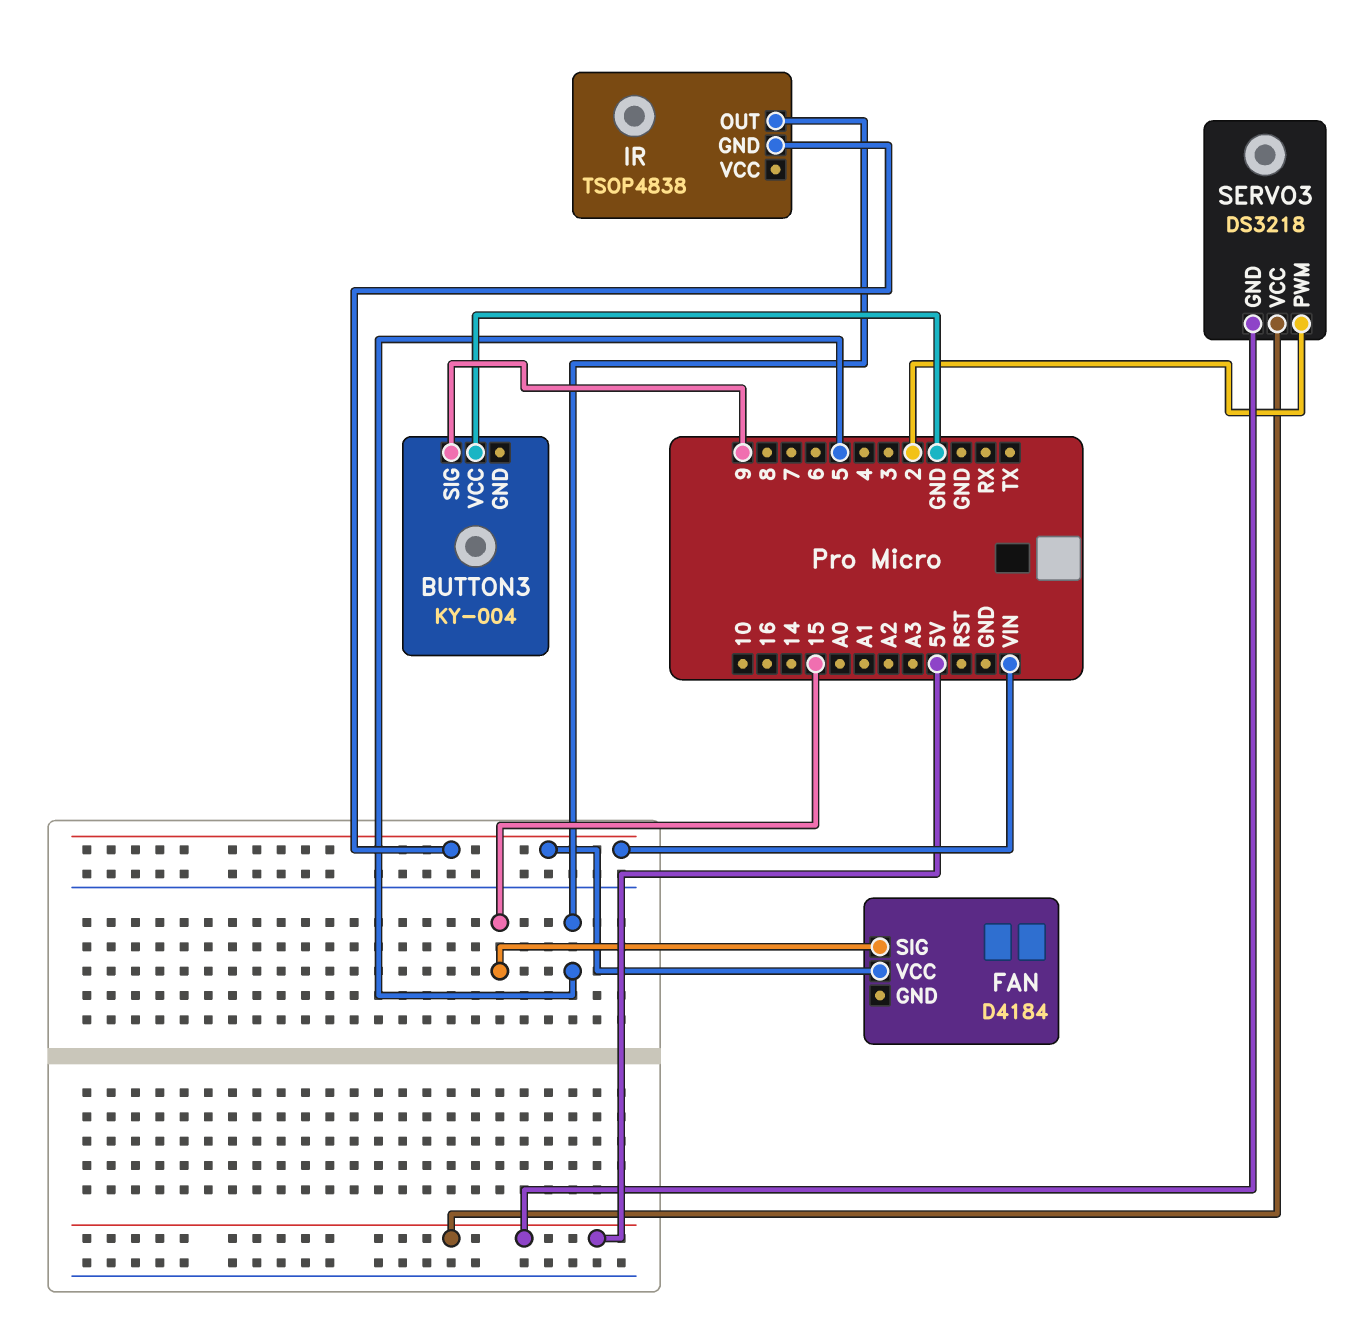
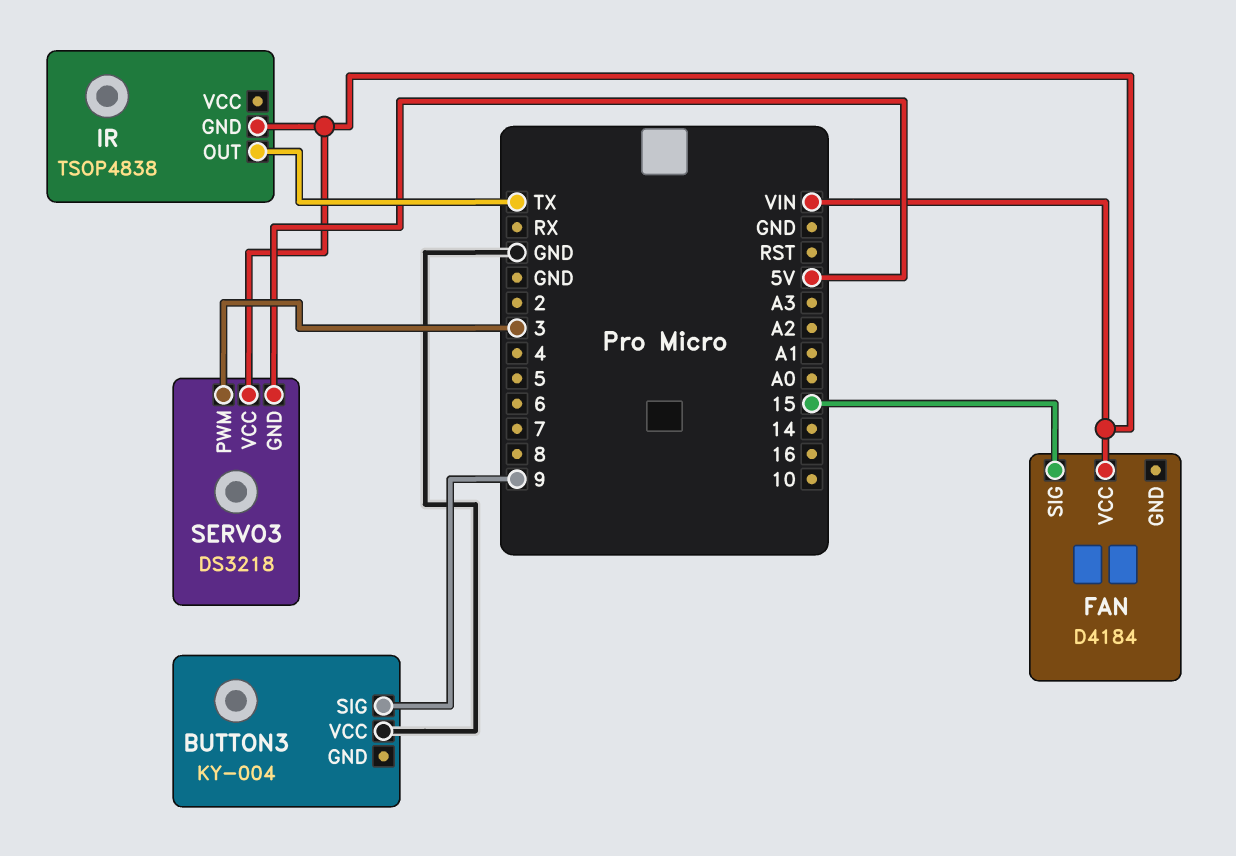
IR pin OUT: 5 -> TX
SERVO3 pin PWM: 2 -> 3
SERVO3 pin VCC: 5V -> VIN

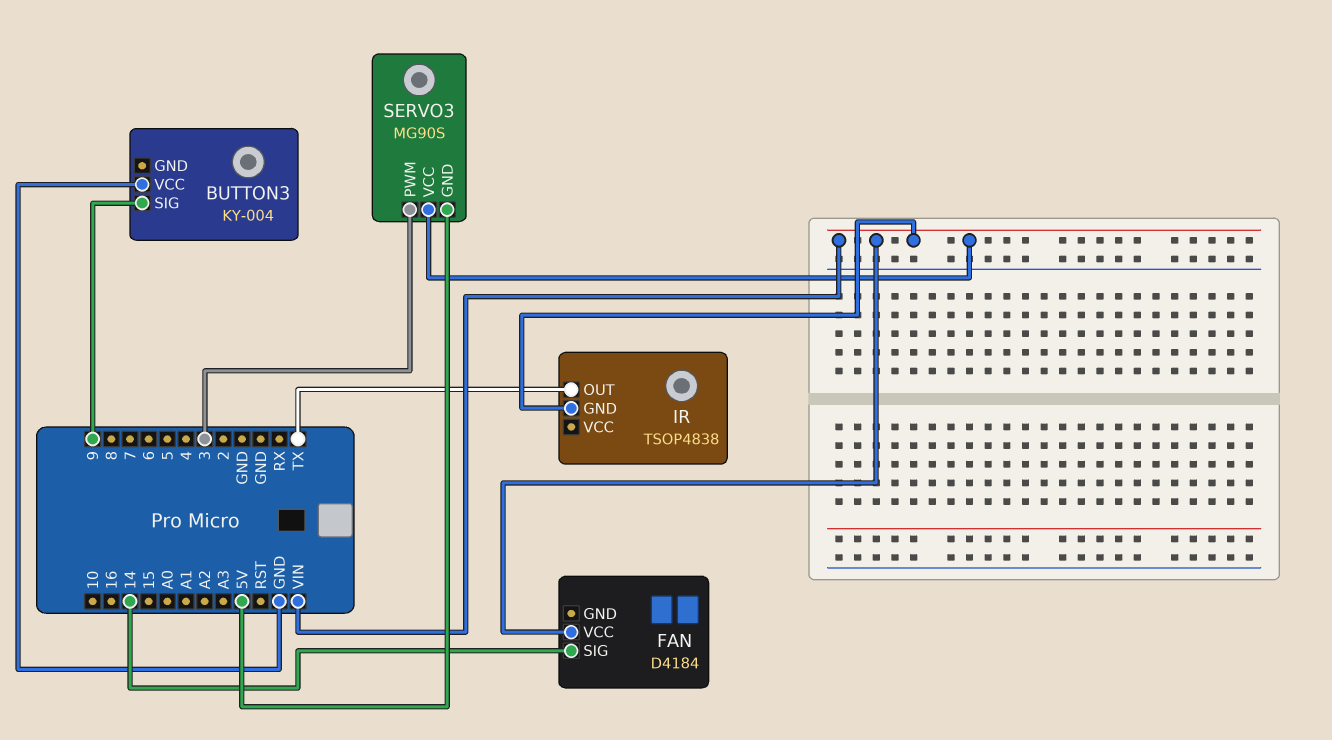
FAN pin SIG: 15 -> 14
SERVO3: DS3218 -> MG90S

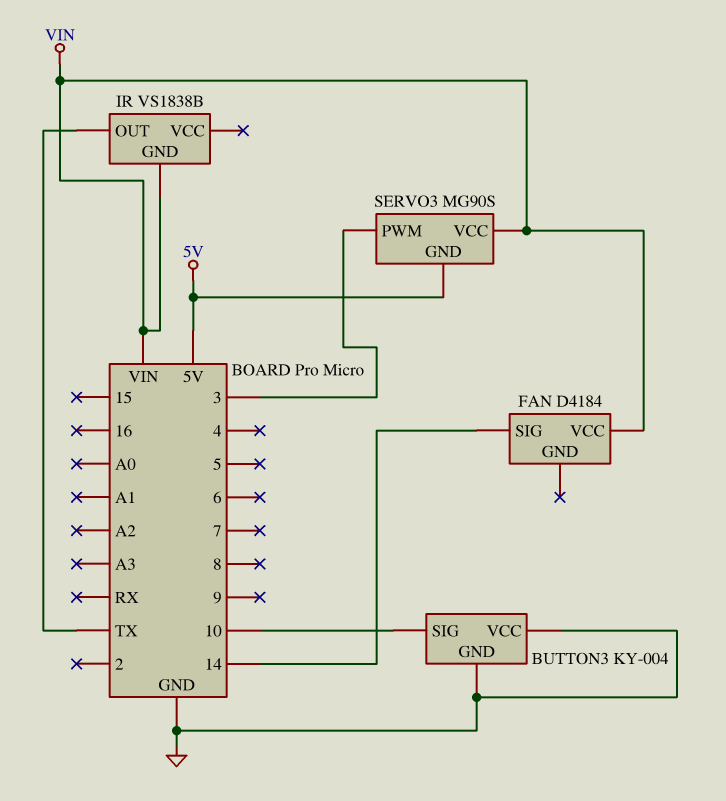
BUTTON3 pin GND: none -> GND
BUTTON3 pin SIG: 9 -> 10
IR: TSOP4838 -> VS1838B

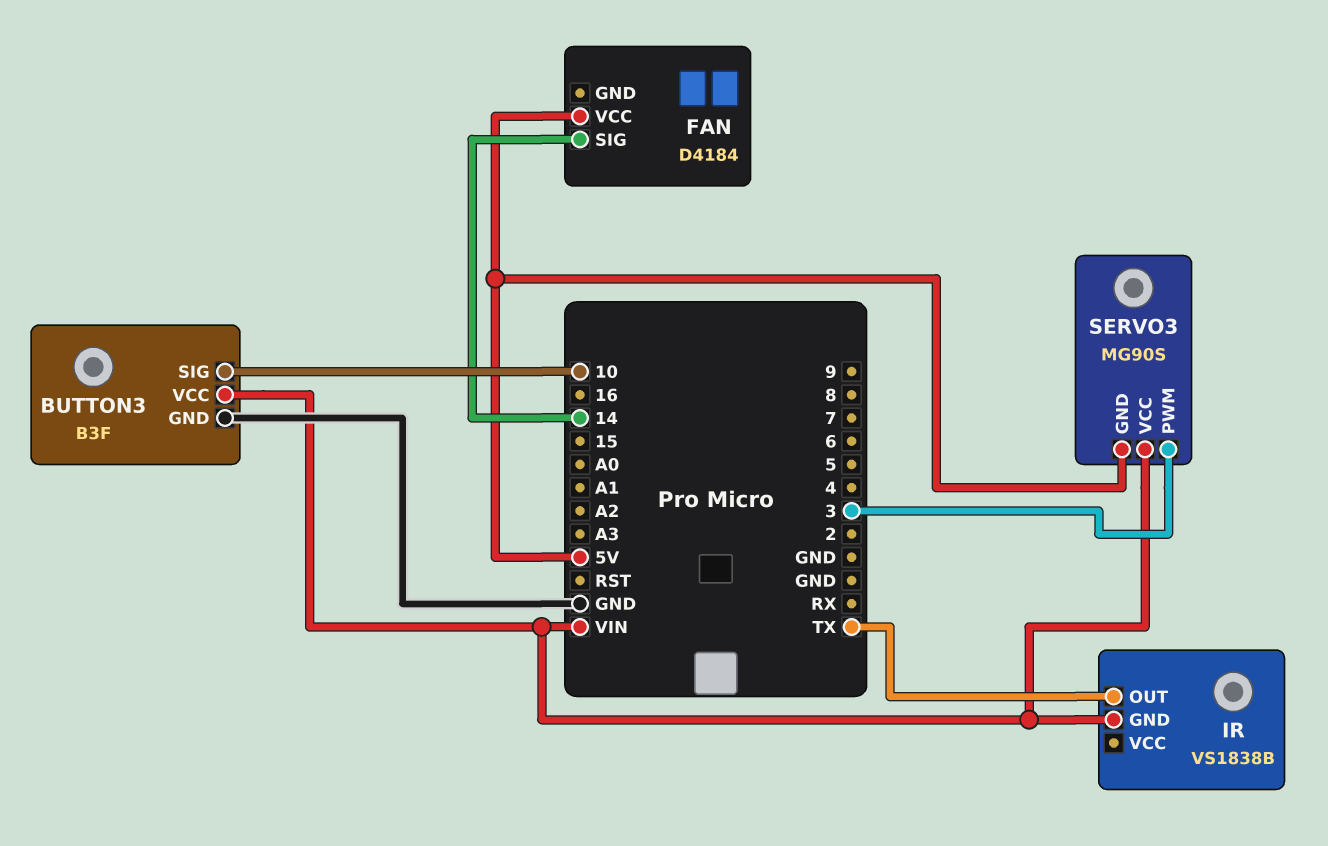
BUTTON3: KY-004 -> B3F
BUTTON3 pin VCC: GND -> VIN
FAN pin VCC: VIN -> 5V

